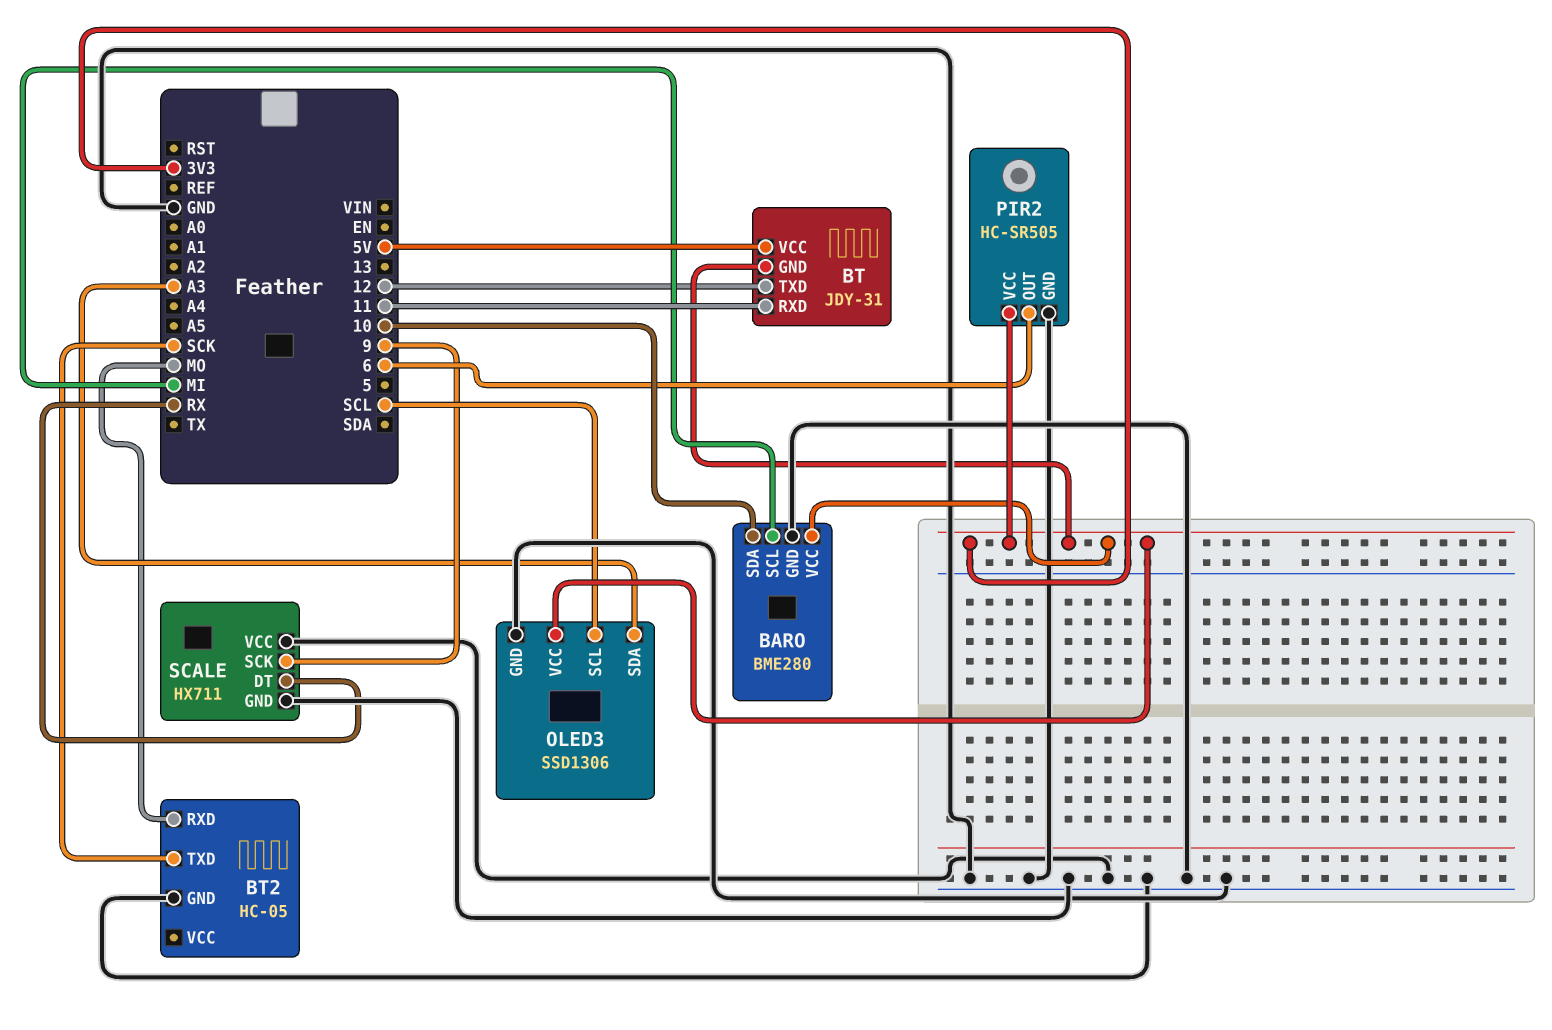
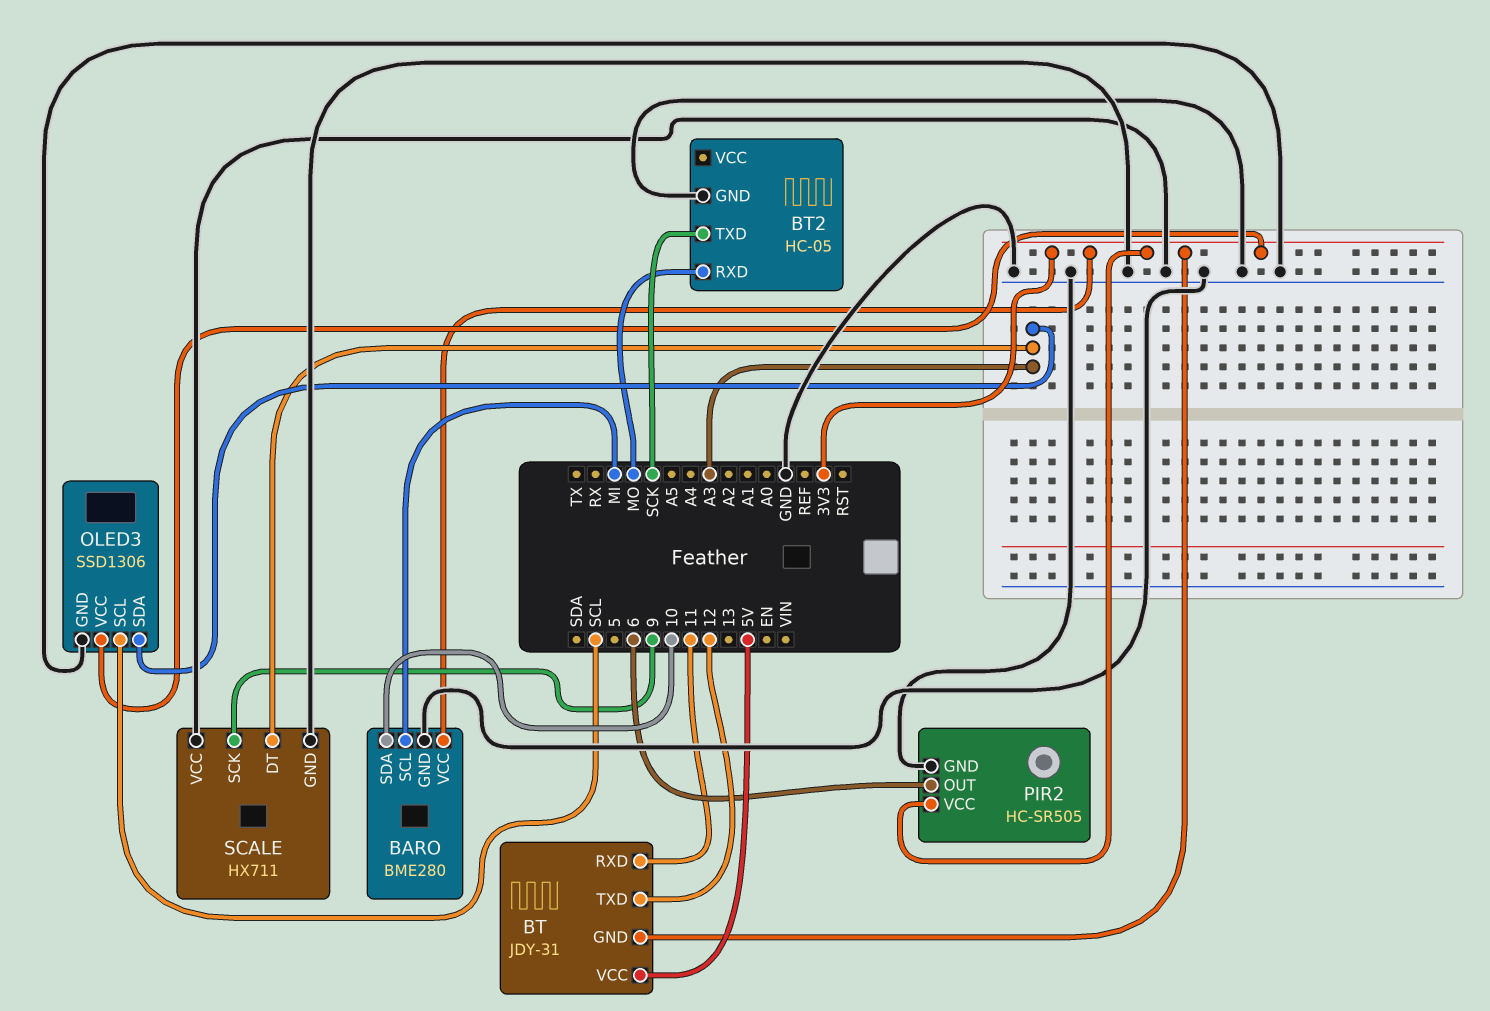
SCALE pin DT: RX -> A3

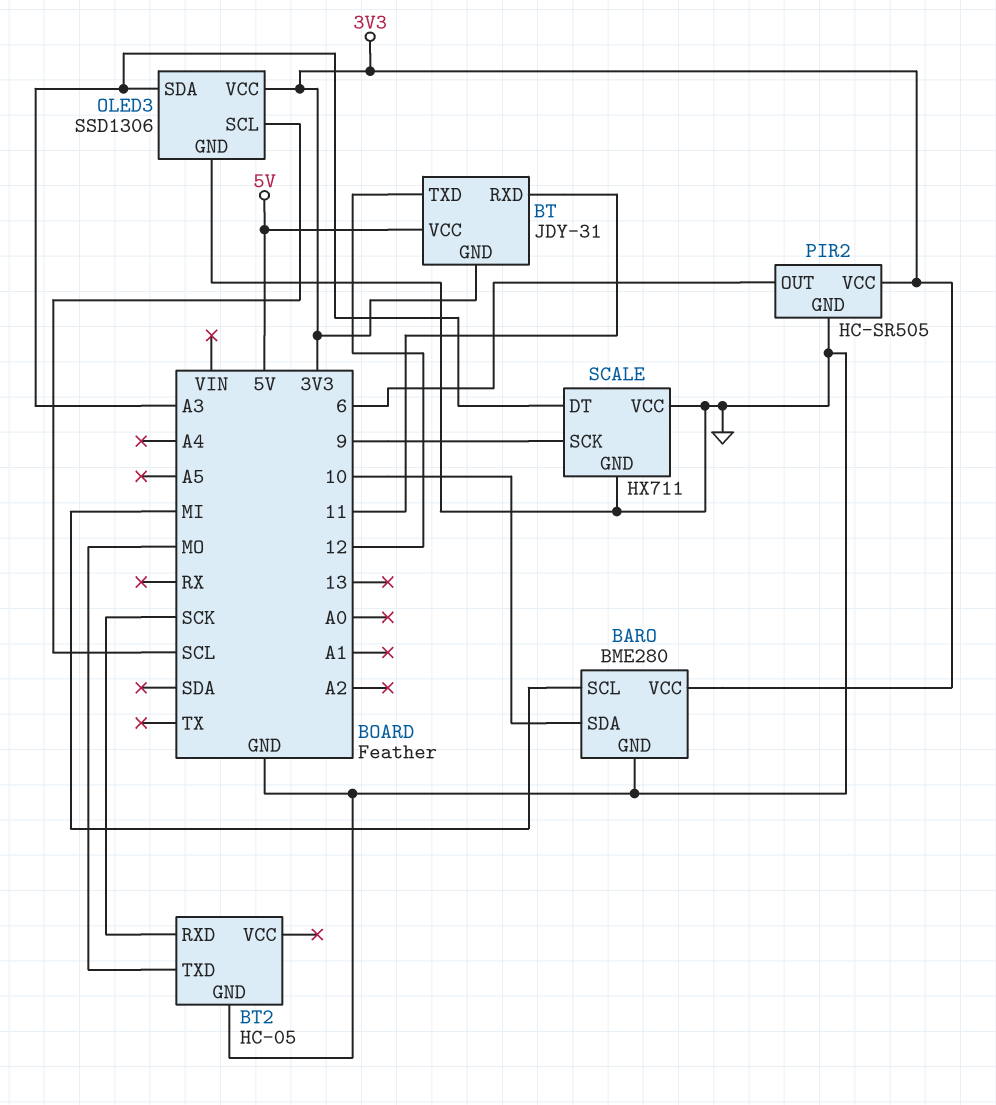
BT2 pin RXD: MO -> SCK
BT2 pin TXD: SCK -> MO

